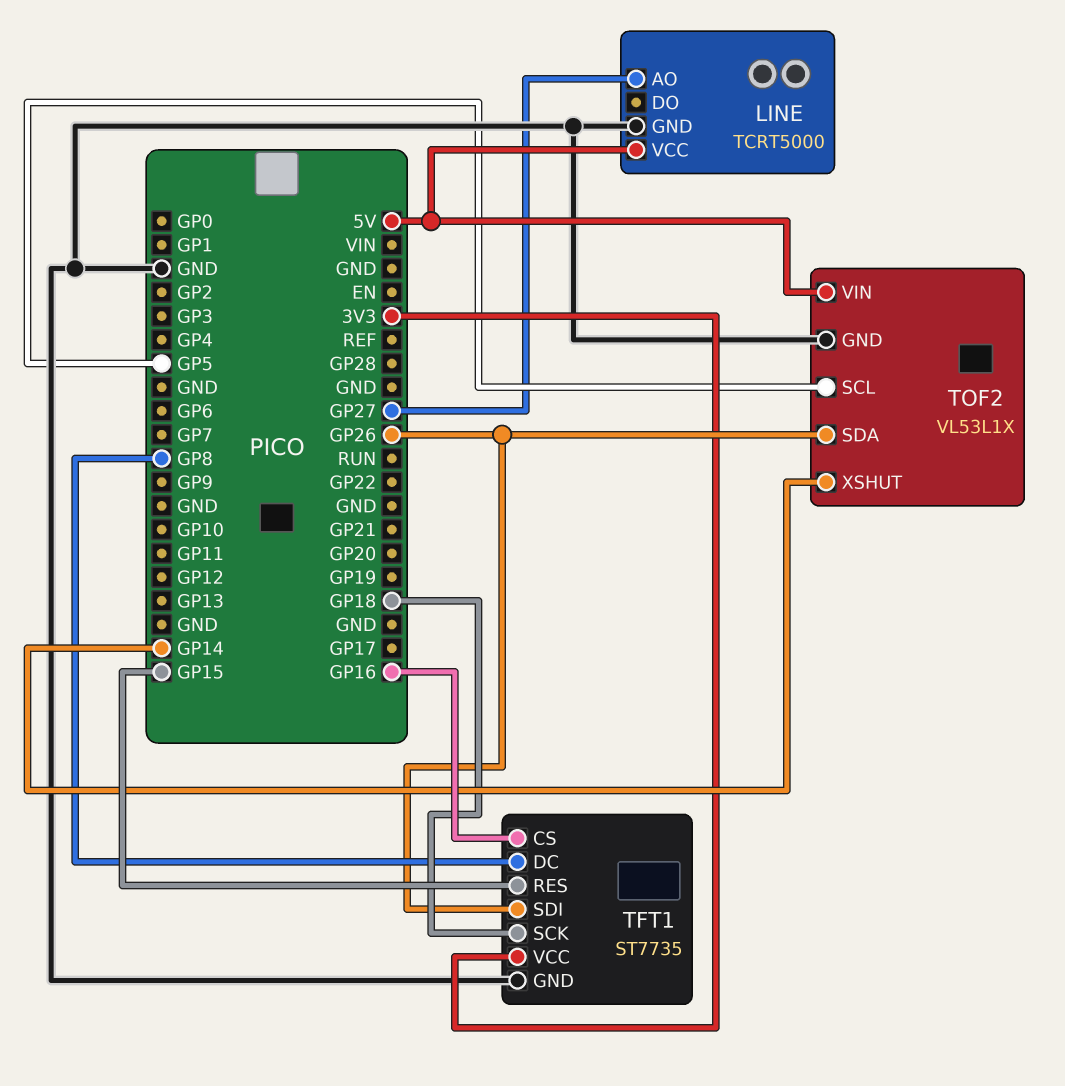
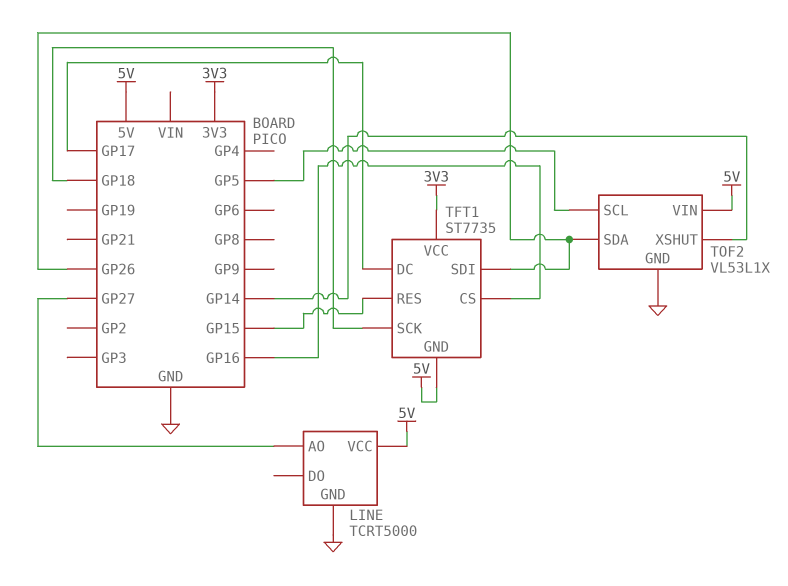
TFT1 pin DC: GP8 -> GP17
TFT1 pin GND: GND -> 5V

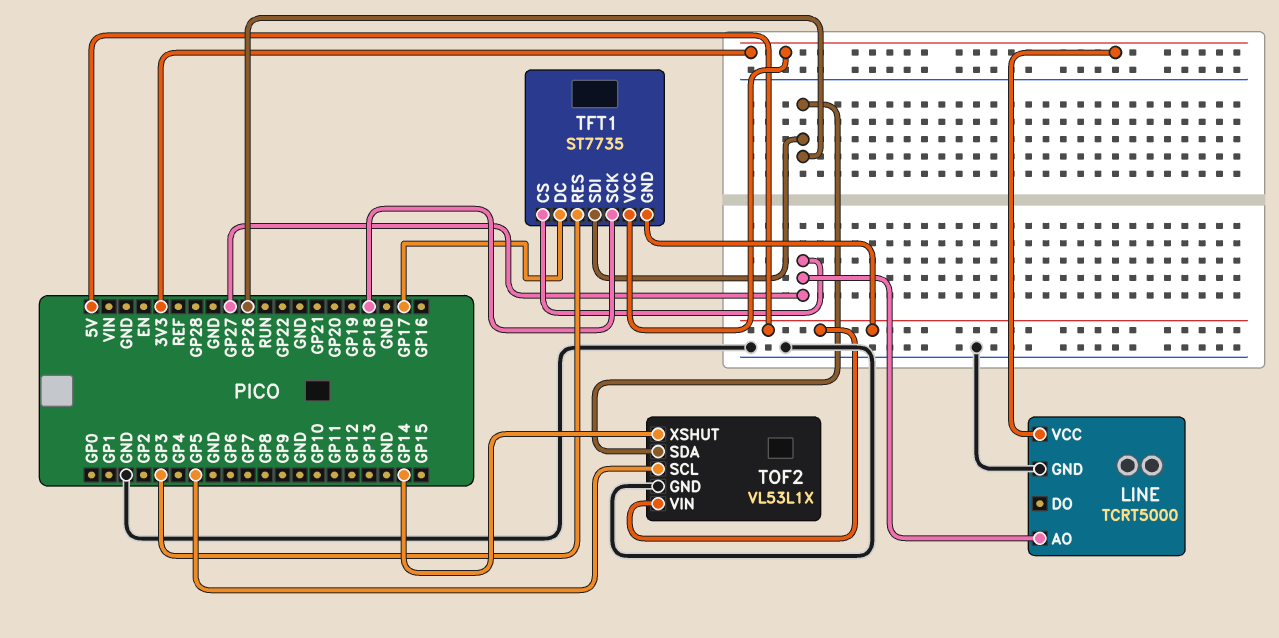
LINE pin VCC: 5V -> 3V3
TFT1 pin CS: GP16 -> GP27
TFT1 pin RES: GP15 -> GP3

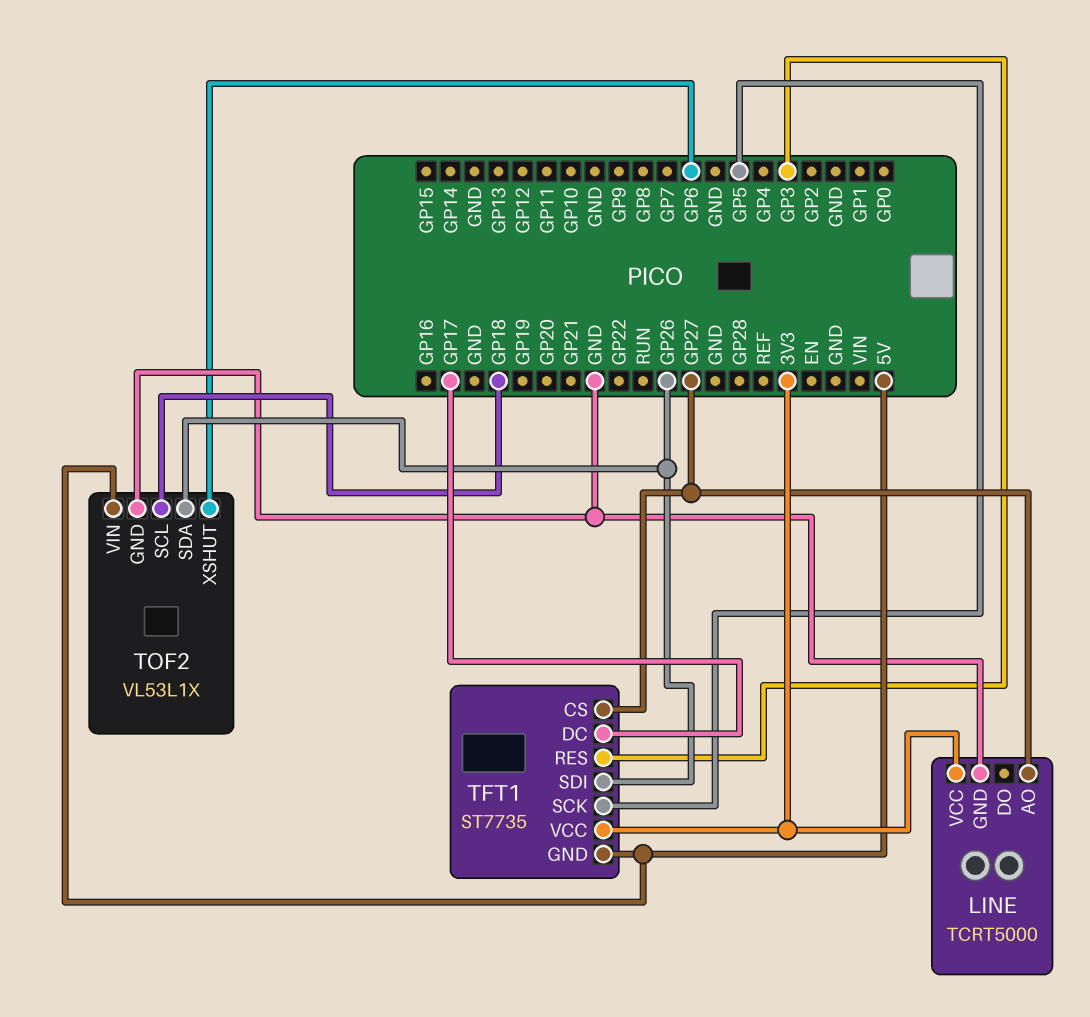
TFT1 pin SCK: GP18 -> GP5
TOF2 pin SCL: GP5 -> GP18
TOF2 pin XSHUT: GP14 -> GP6

